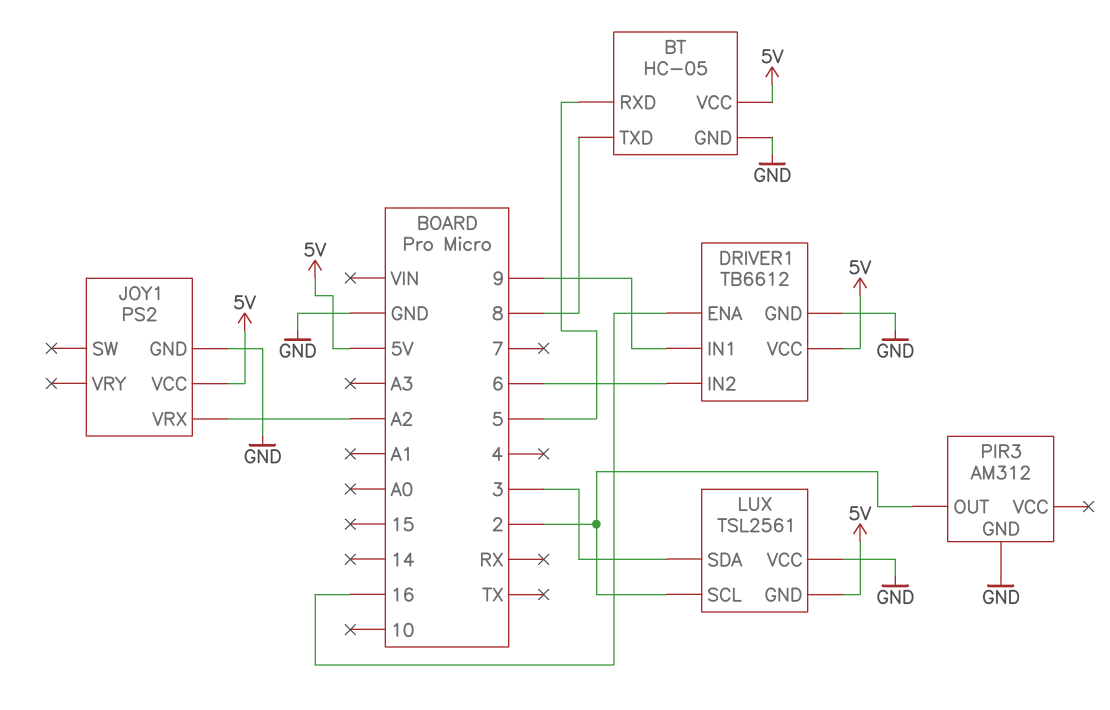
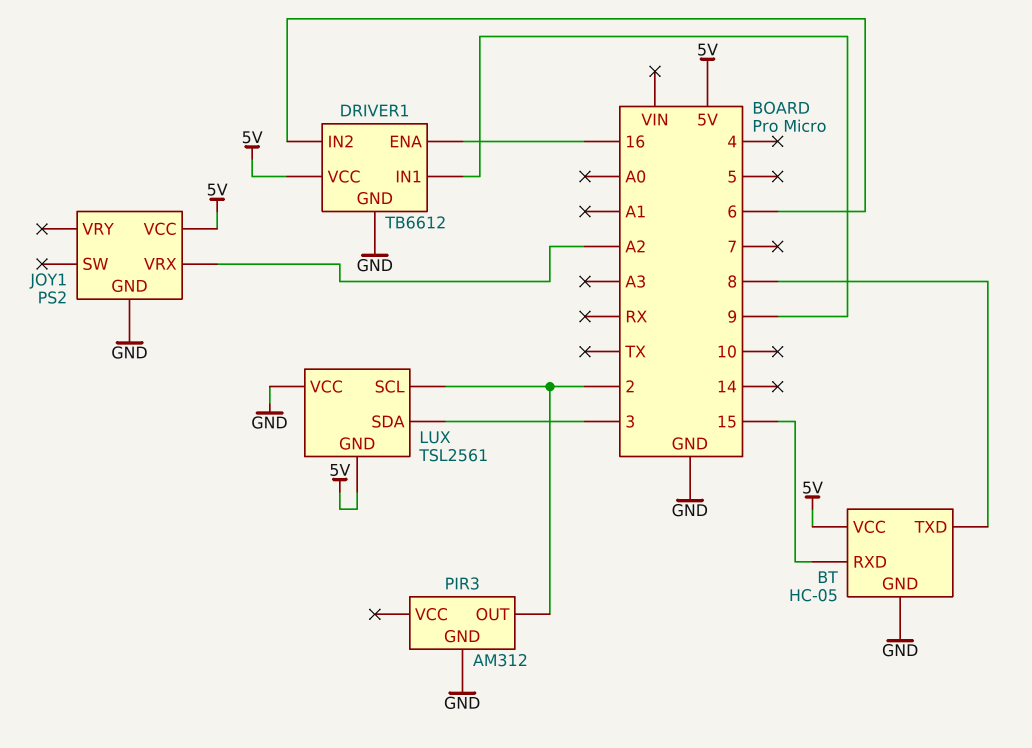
BT pin RXD: 5 -> 15

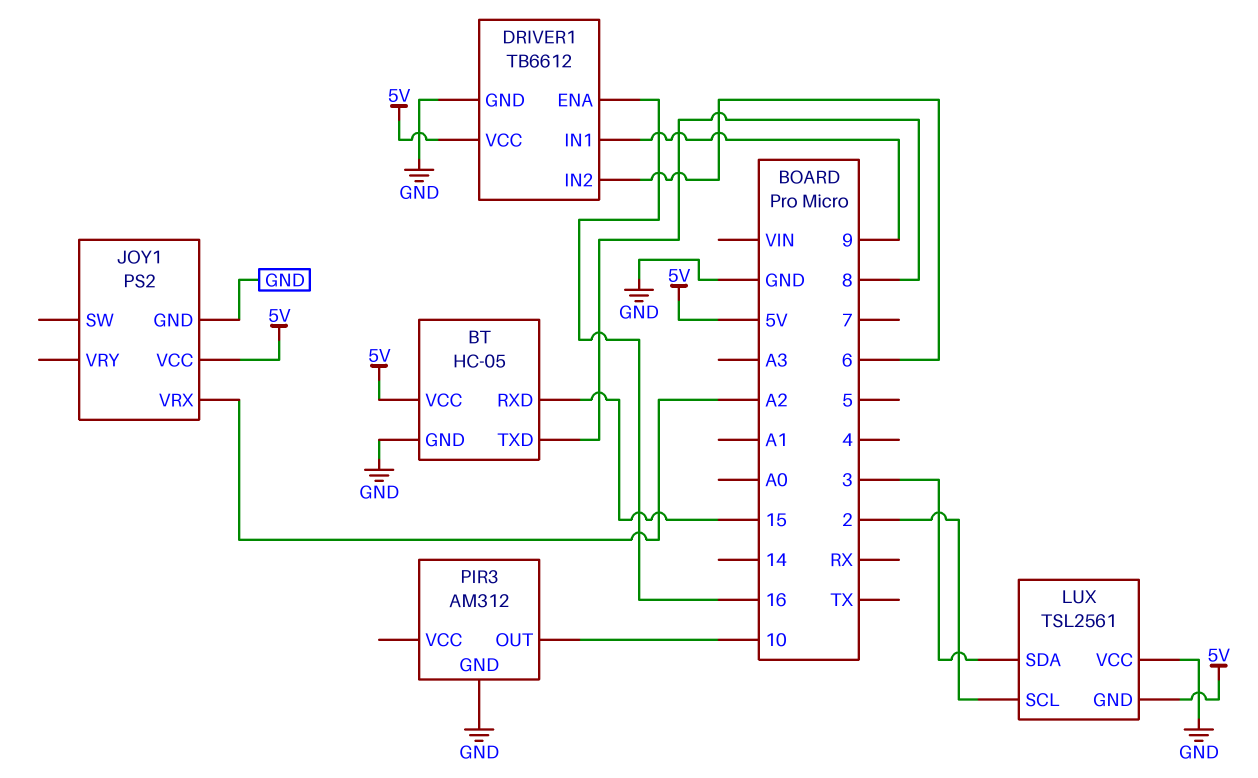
PIR3 pin OUT: 2 -> 10

